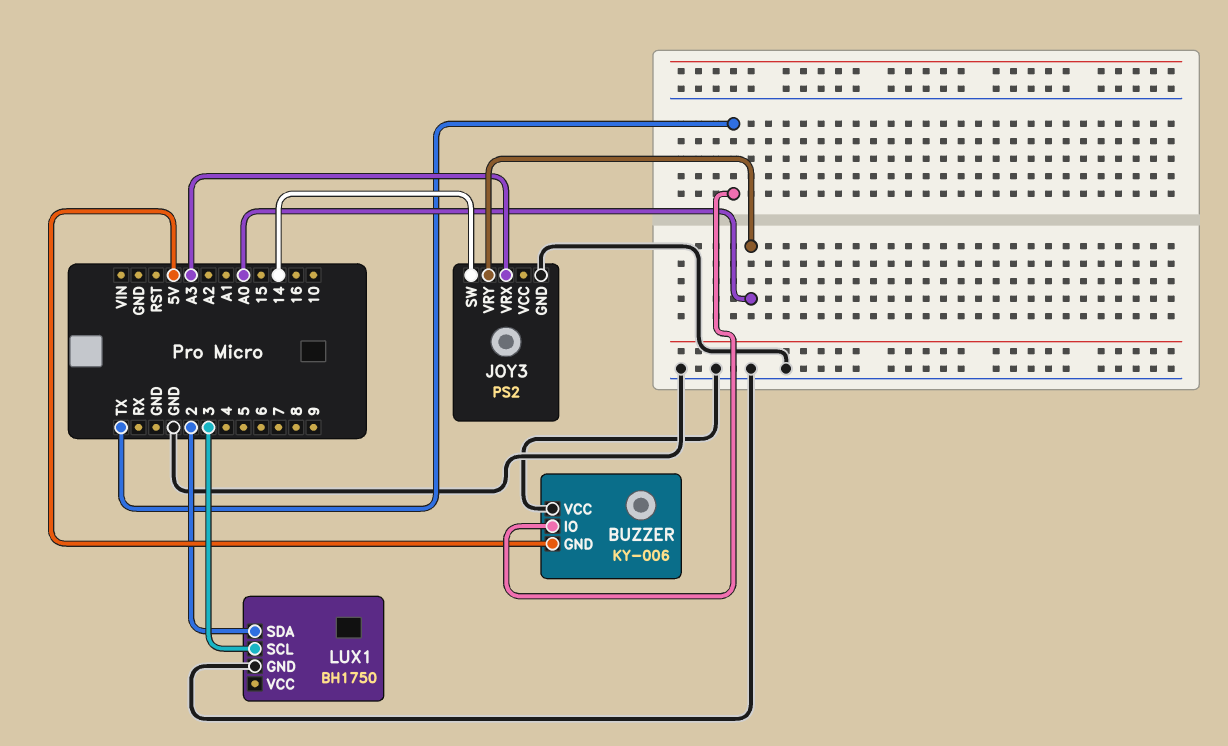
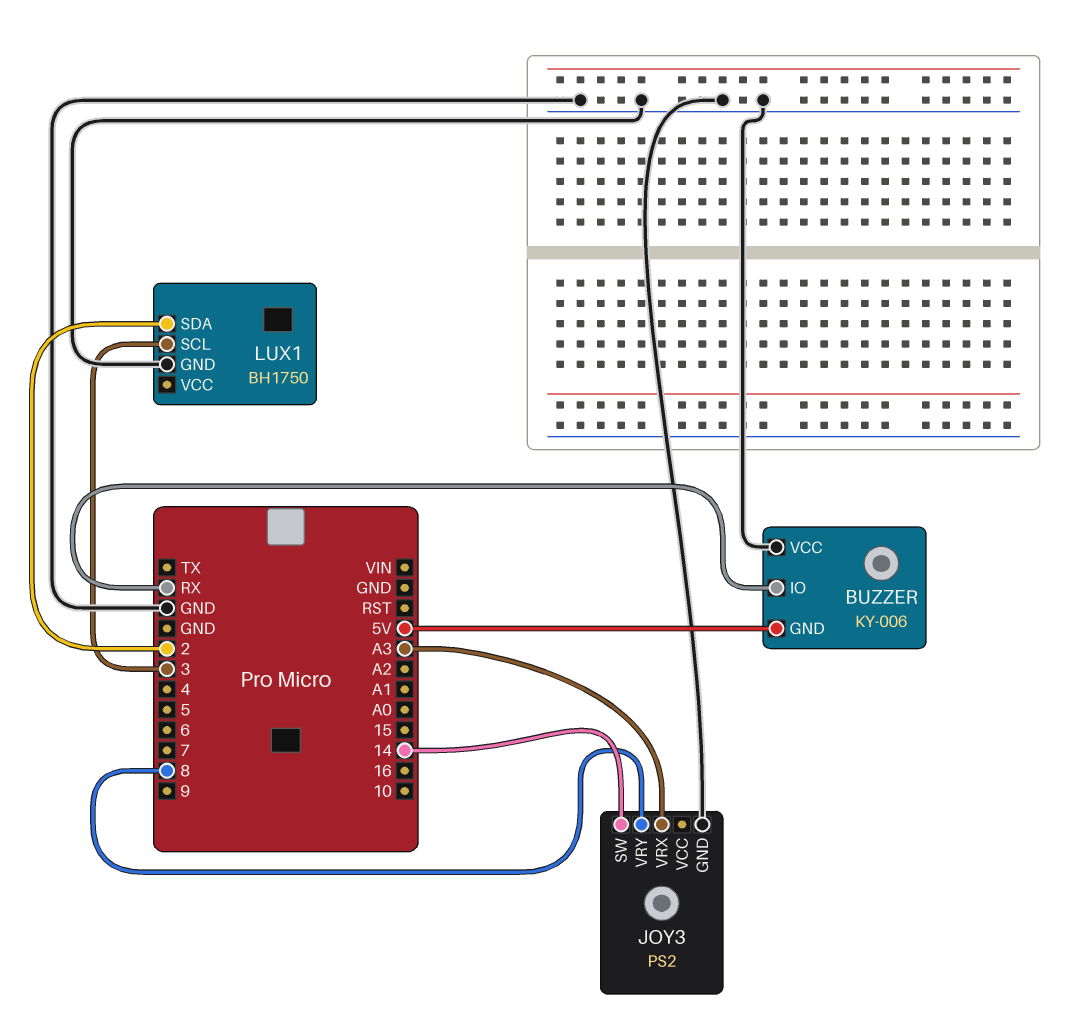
BUZZER pin IO: TX -> RX
JOY3 pin VRY: A0 -> 8

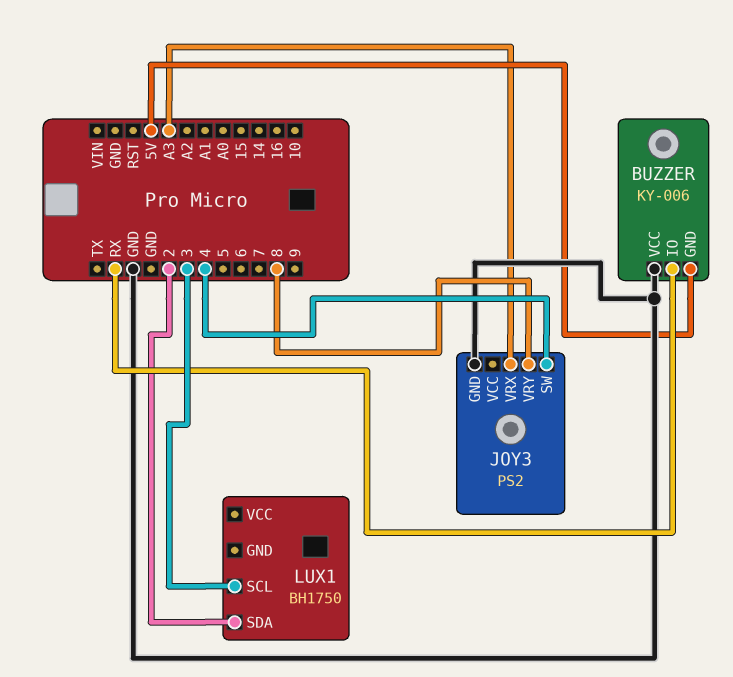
JOY3 pin SW: 14 -> 4
LUX1 pin GND: GND -> none

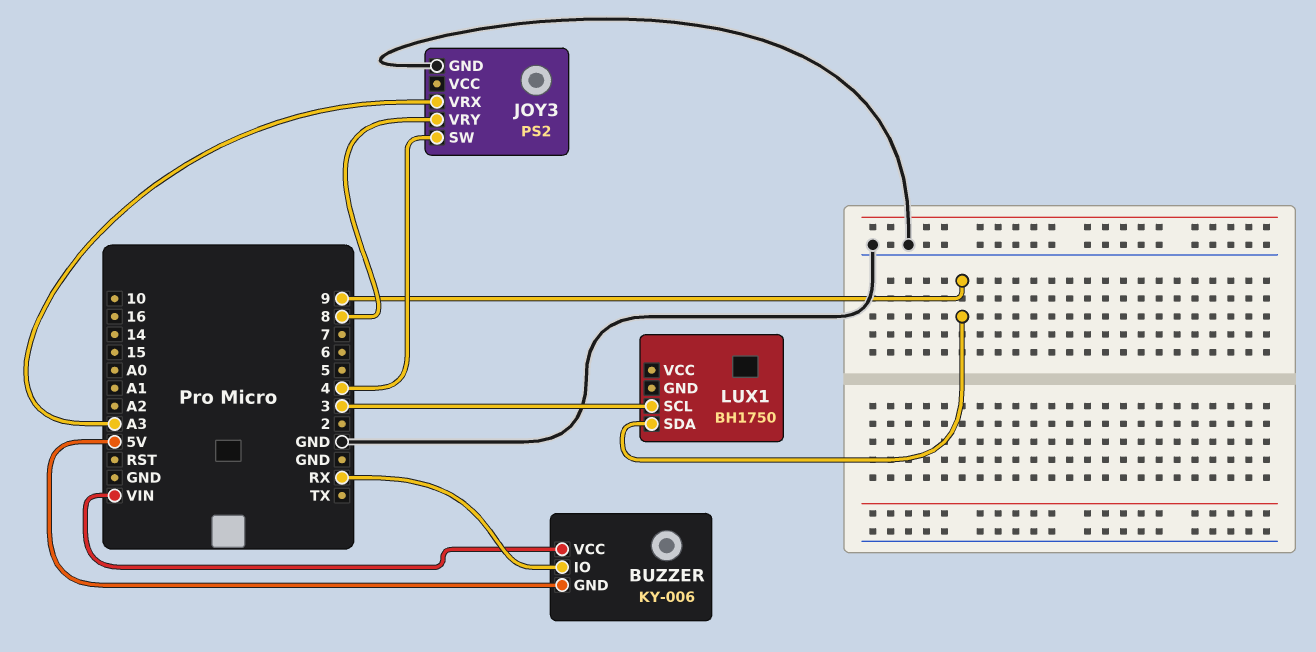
BUZZER pin VCC: GND -> VIN
LUX1 pin SDA: 2 -> 9

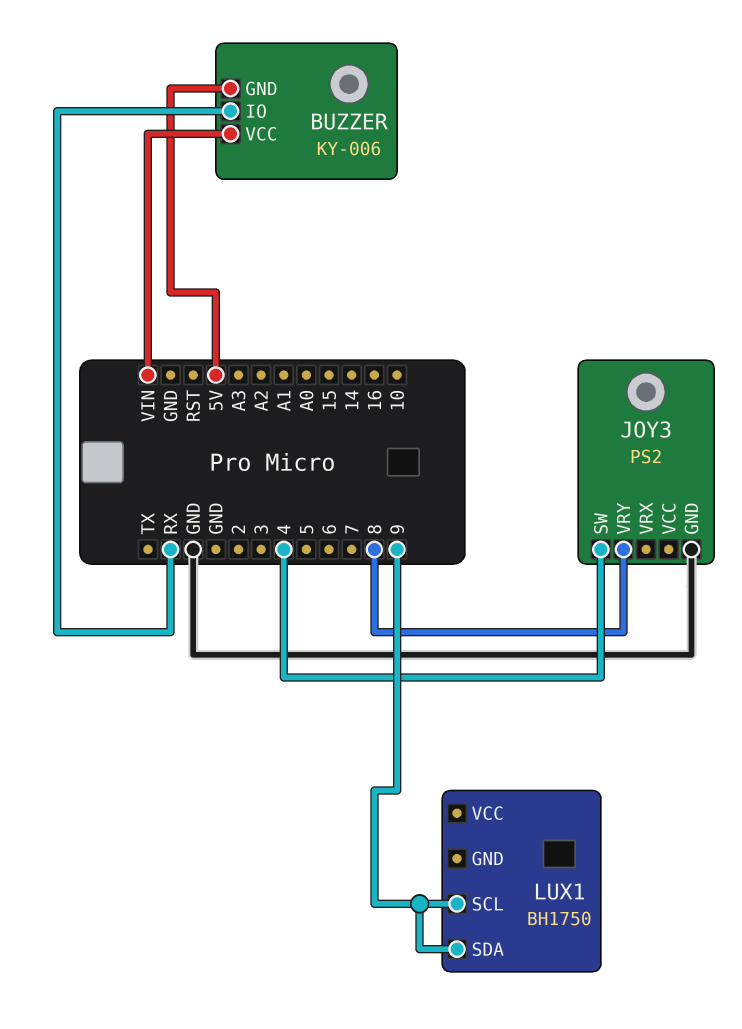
JOY3 pin VRX: A3 -> none
LUX1 pin SCL: 3 -> 9

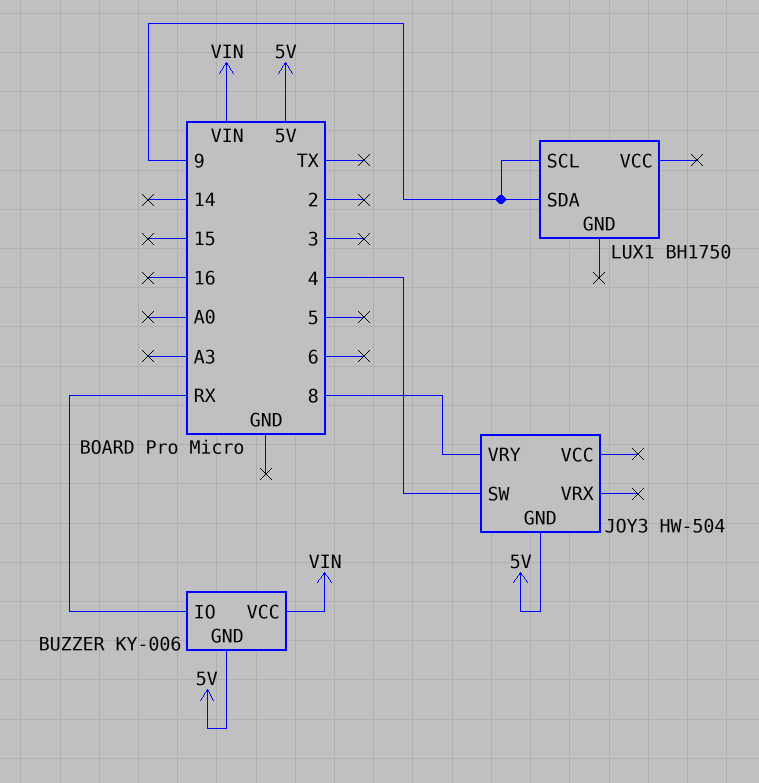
JOY3: PS2 -> HW-504
JOY3 pin GND: GND -> 5V

